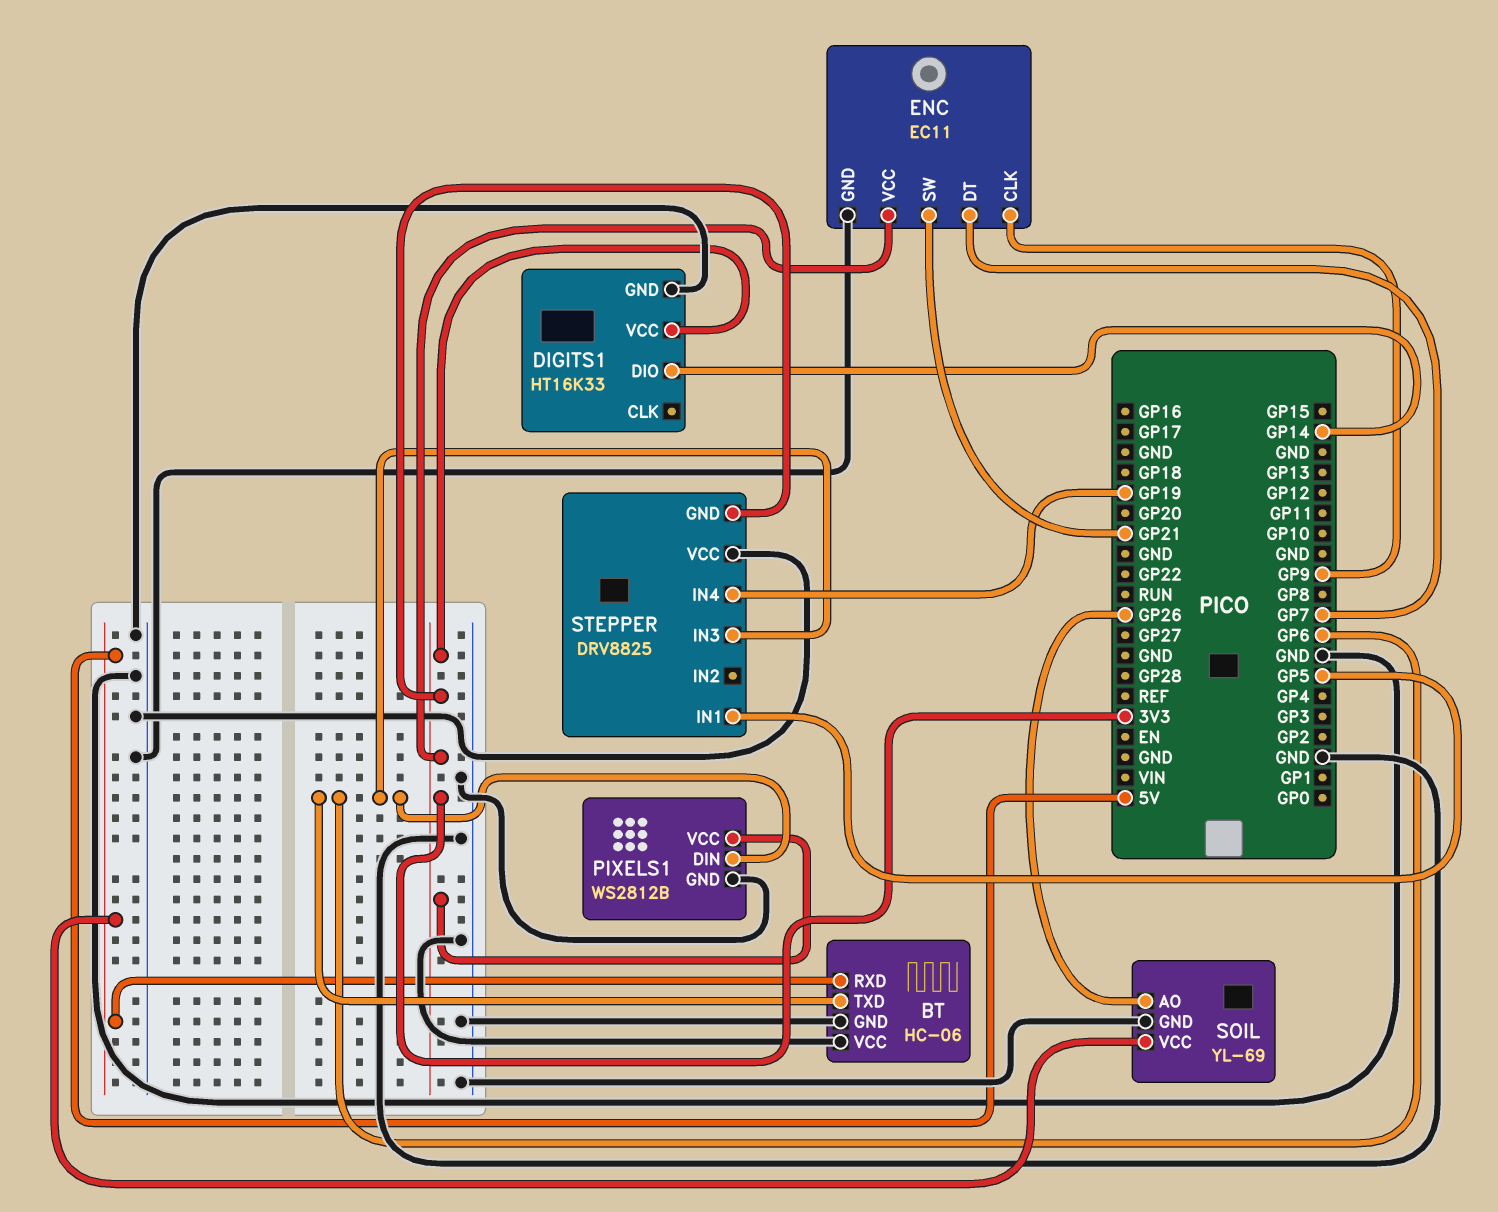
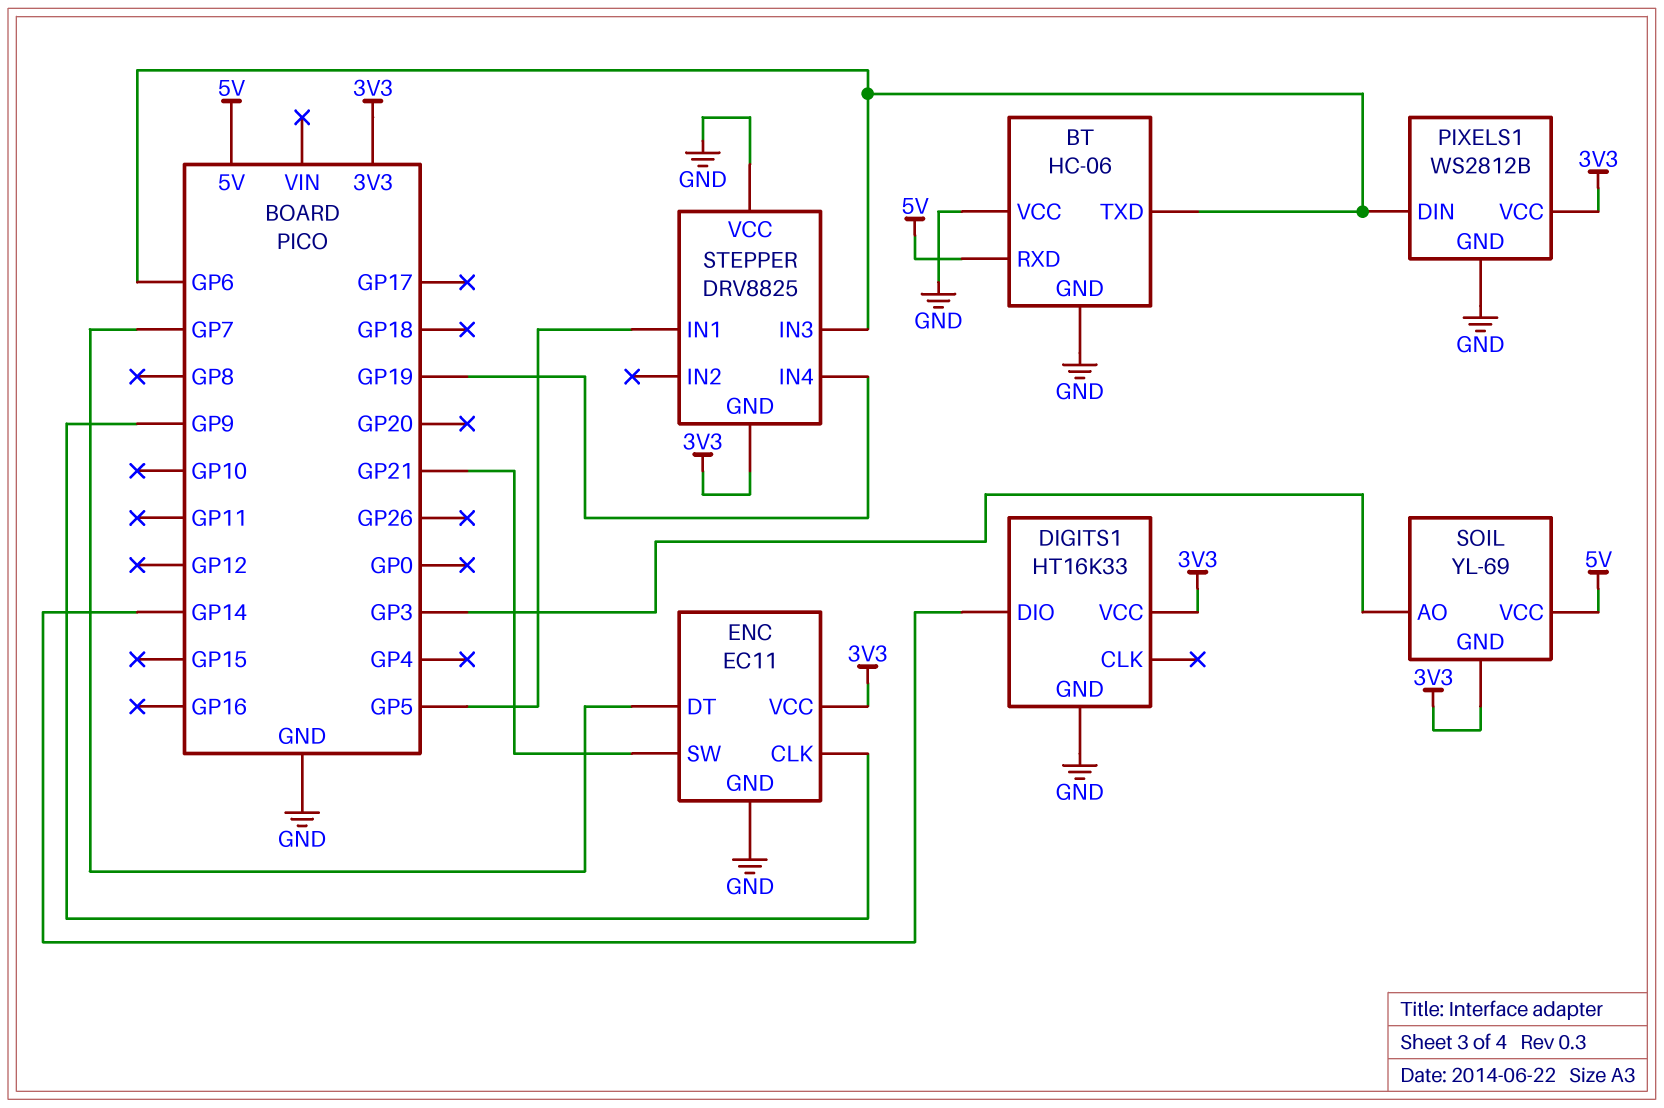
SOIL pin AO: GP26 -> GP3
SOIL pin GND: GND -> 3V3

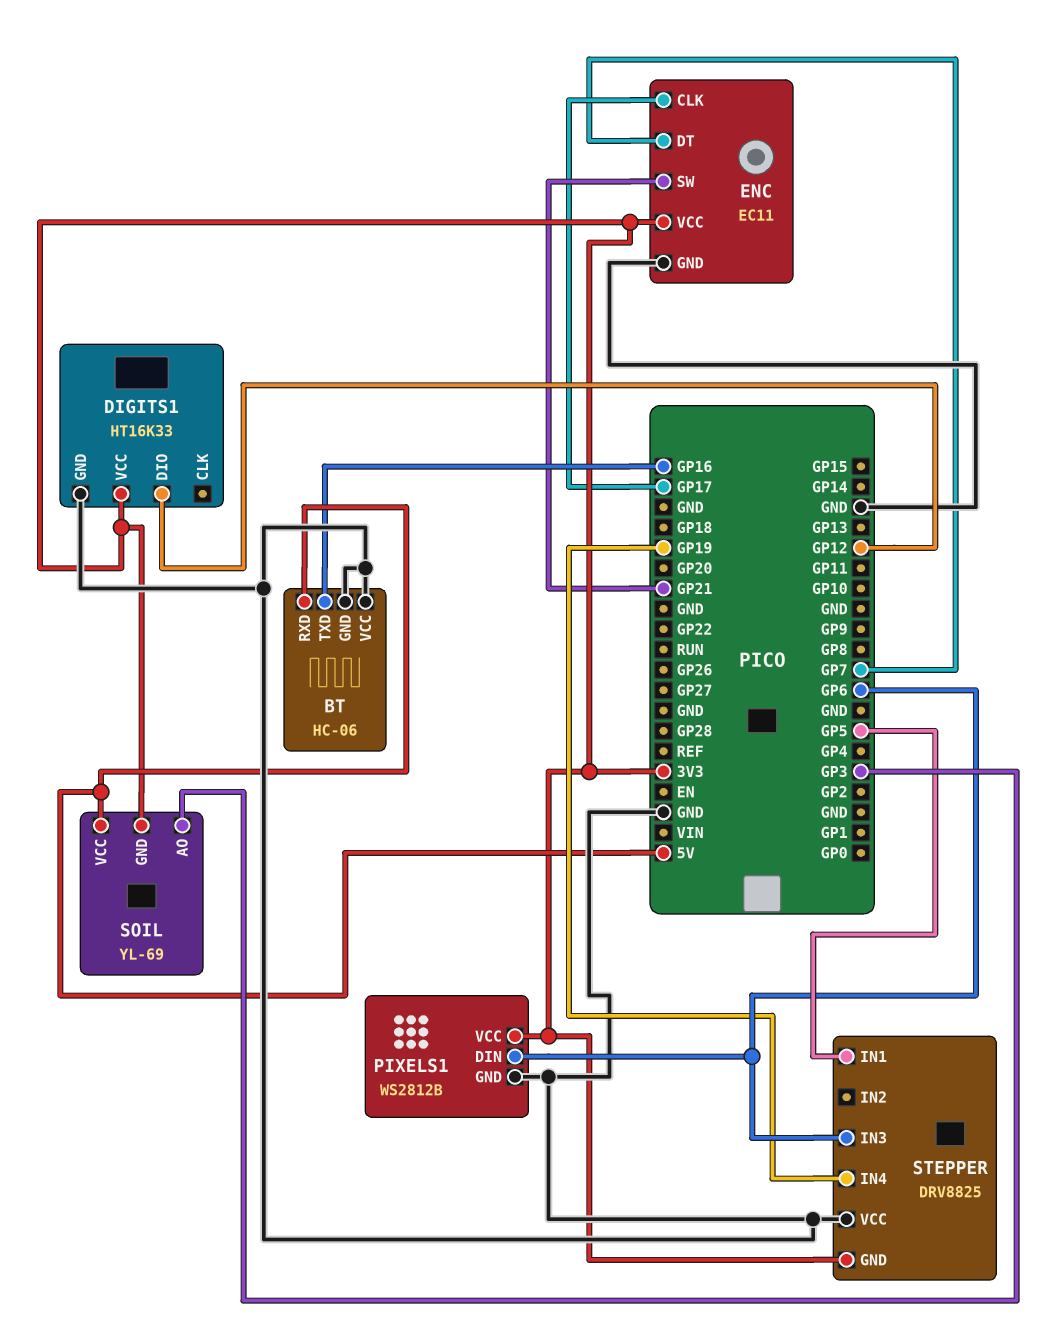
BT pin TXD: GP6 -> GP16
DIGITS1 pin DIO: GP14 -> GP12
ENC pin CLK: GP9 -> GP17

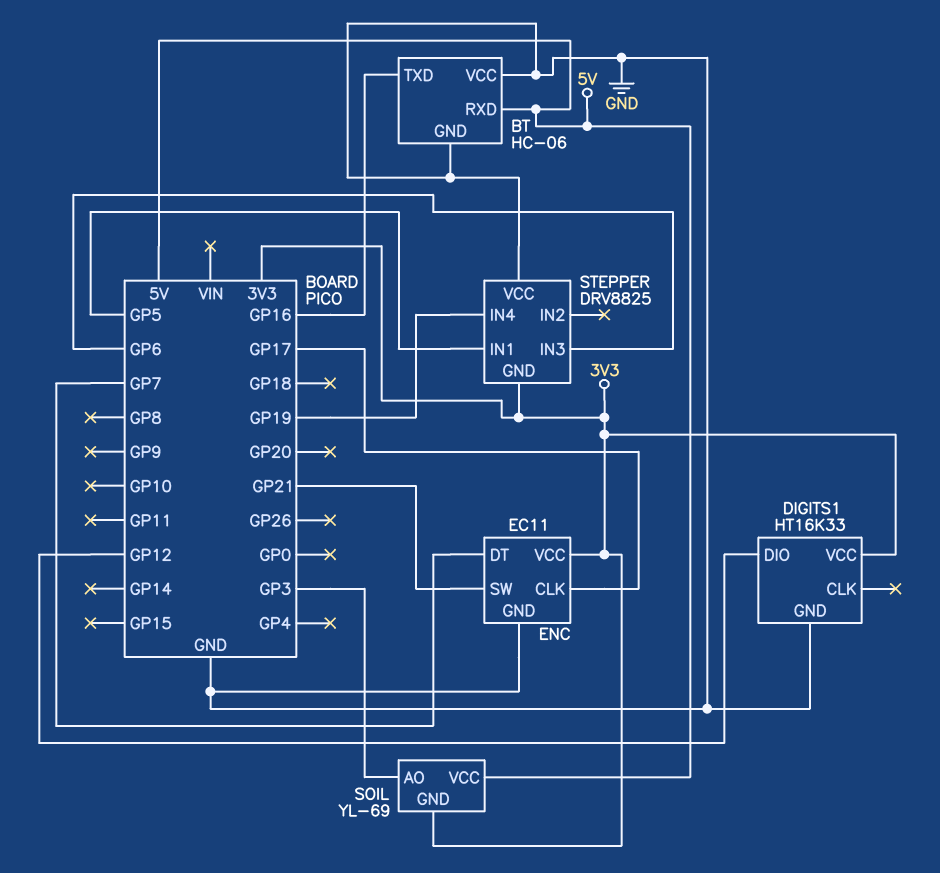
PIXELS1: WS2812B -> none
PIXELS1 pin DIN: GP6 -> none
PIXELS1 pin GND: GND -> none
PIXELS1 pin VCC: 3V3 -> none

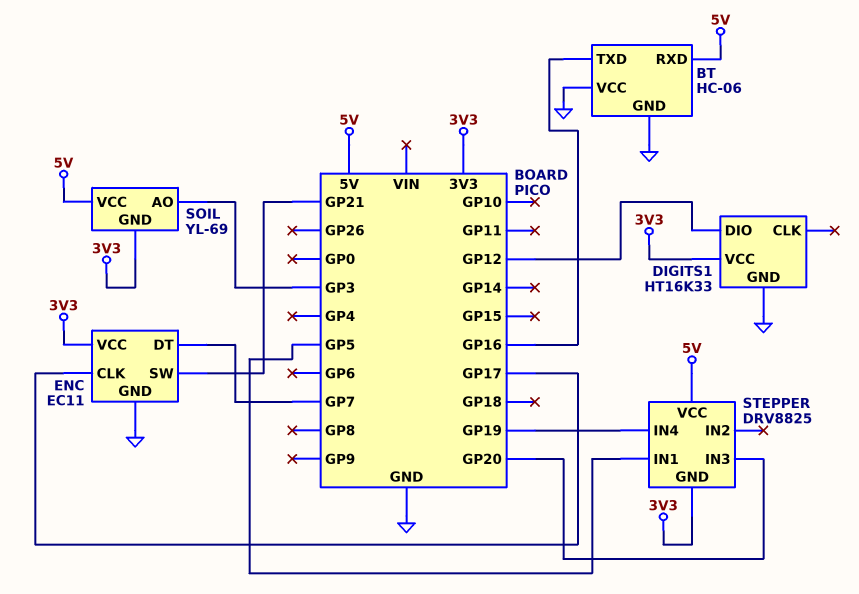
STEPPER pin IN3: GP6 -> GP20
STEPPER pin VCC: GND -> 5V

